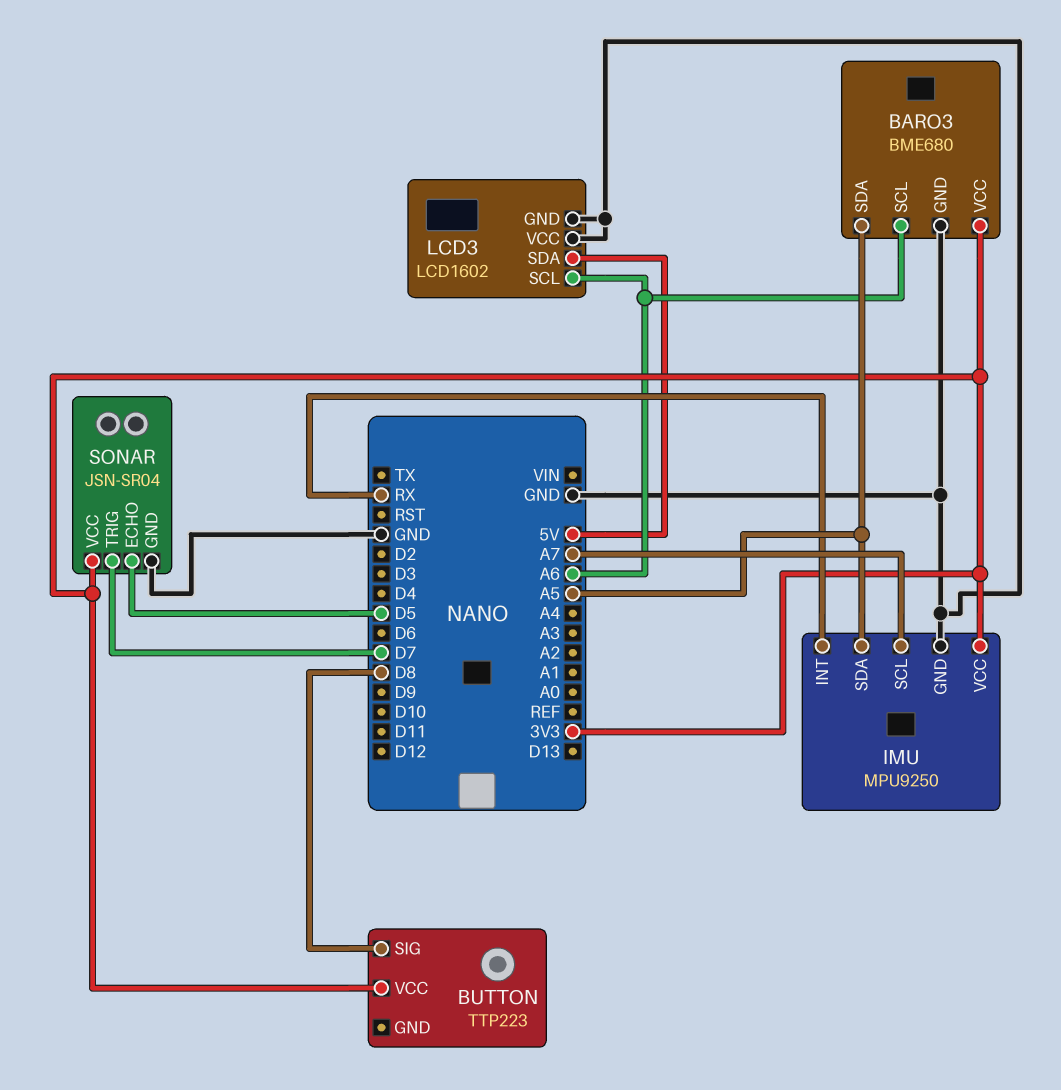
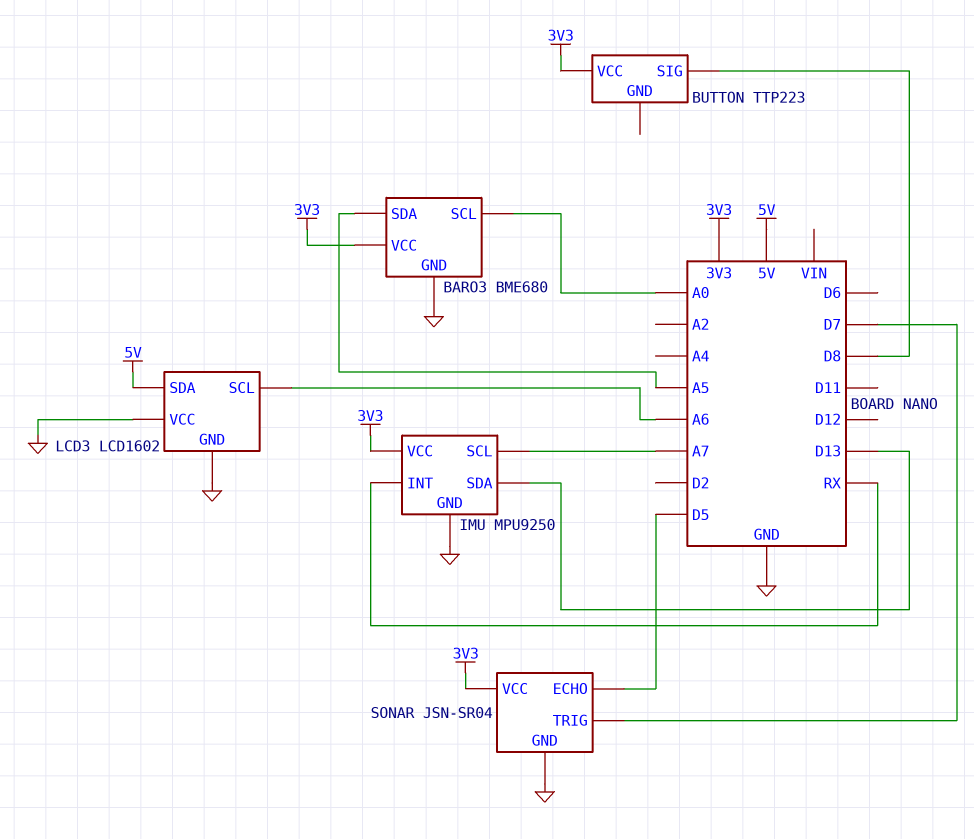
BARO3 pin SCL: A6 -> A0
IMU pin SDA: A5 -> D13

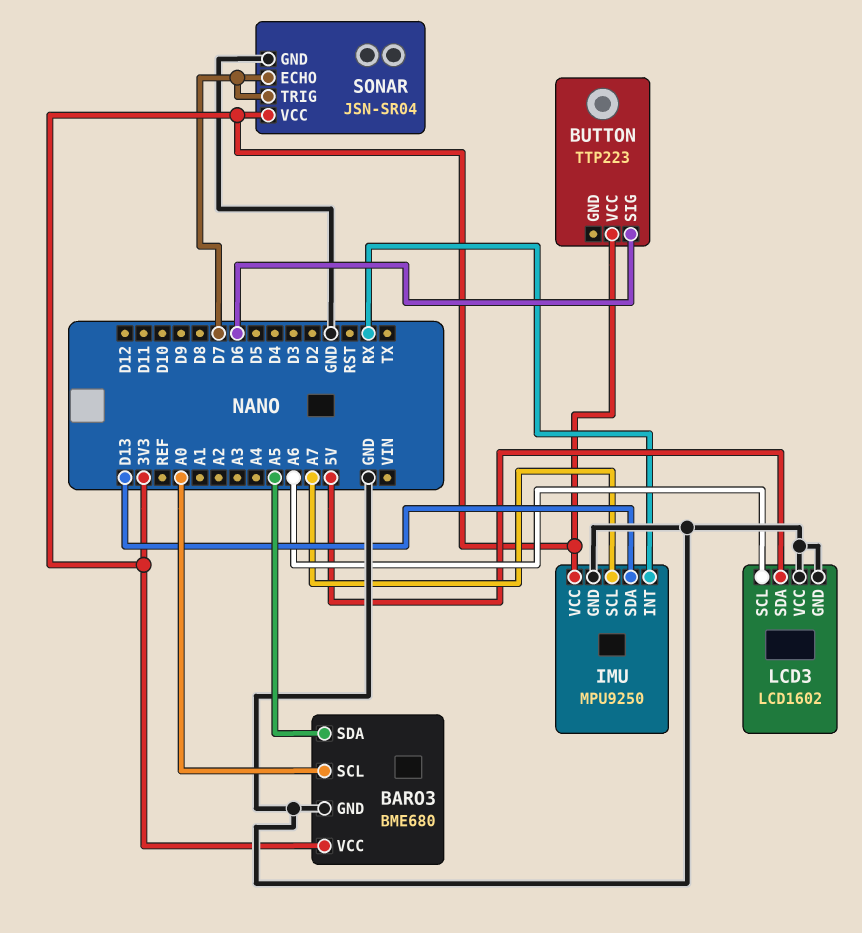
BUTTON pin SIG: D8 -> D6
SONAR pin ECHO: D5 -> D7

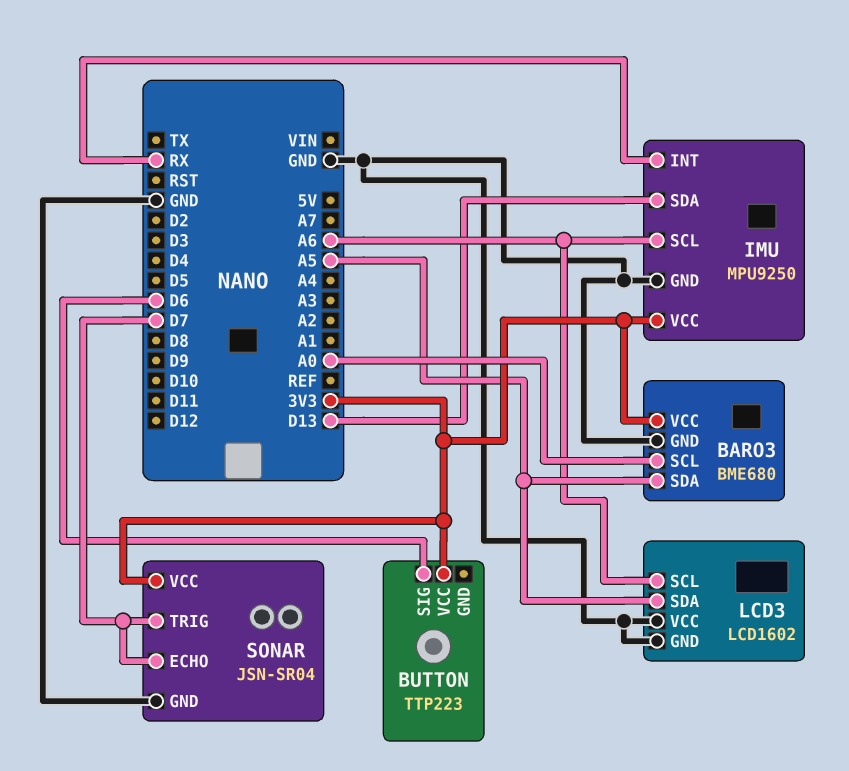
IMU pin SCL: A7 -> A6
LCD3 pin SDA: 5V -> A5

